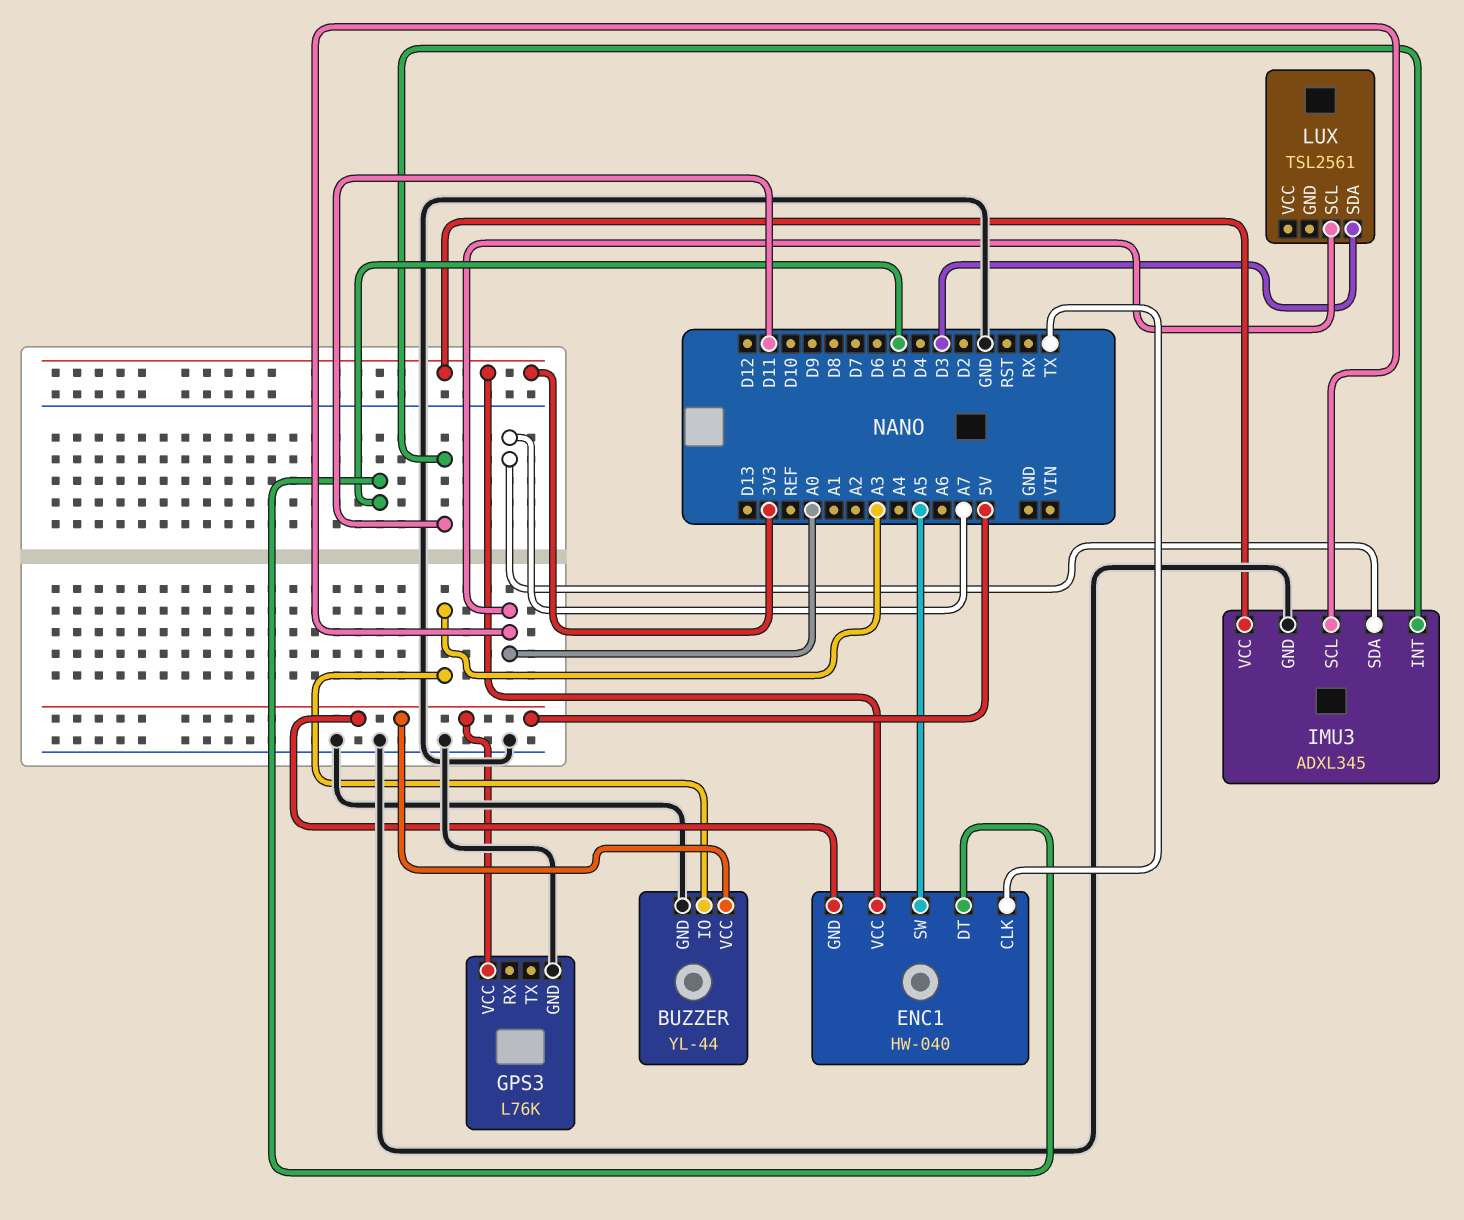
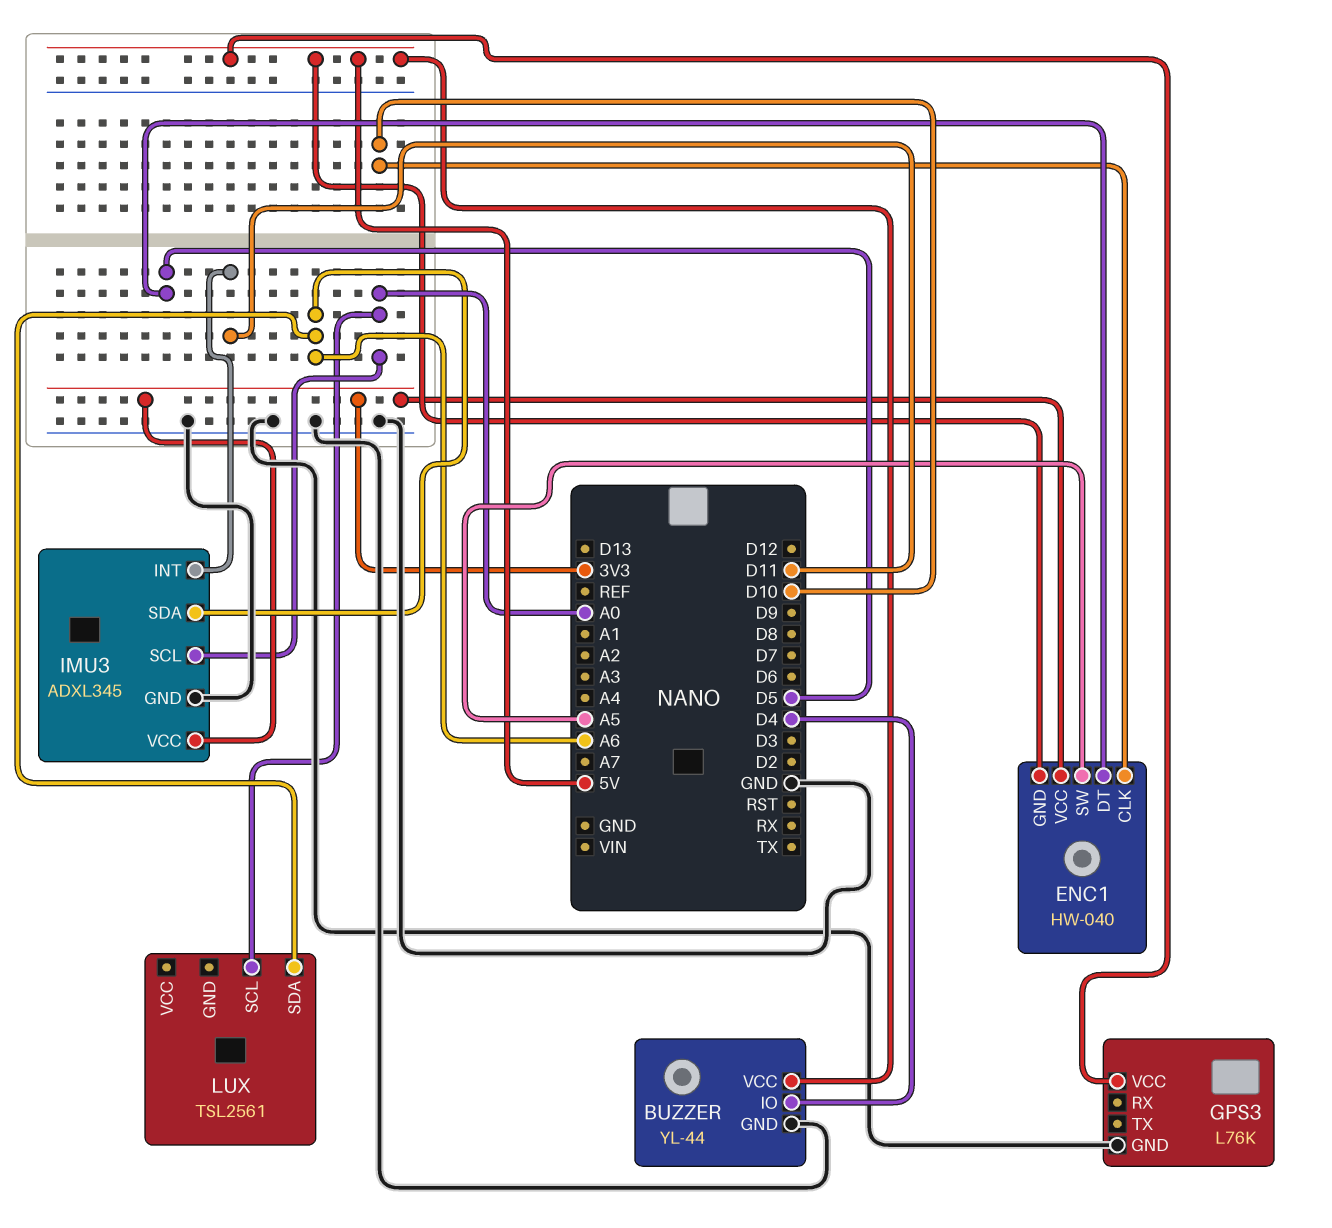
BUZZER pin IO: A3 -> D4
ENC1 pin CLK: TX -> D10
IMU3 pin SDA: A7 -> A6
LUX pin SDA: D3 -> A6

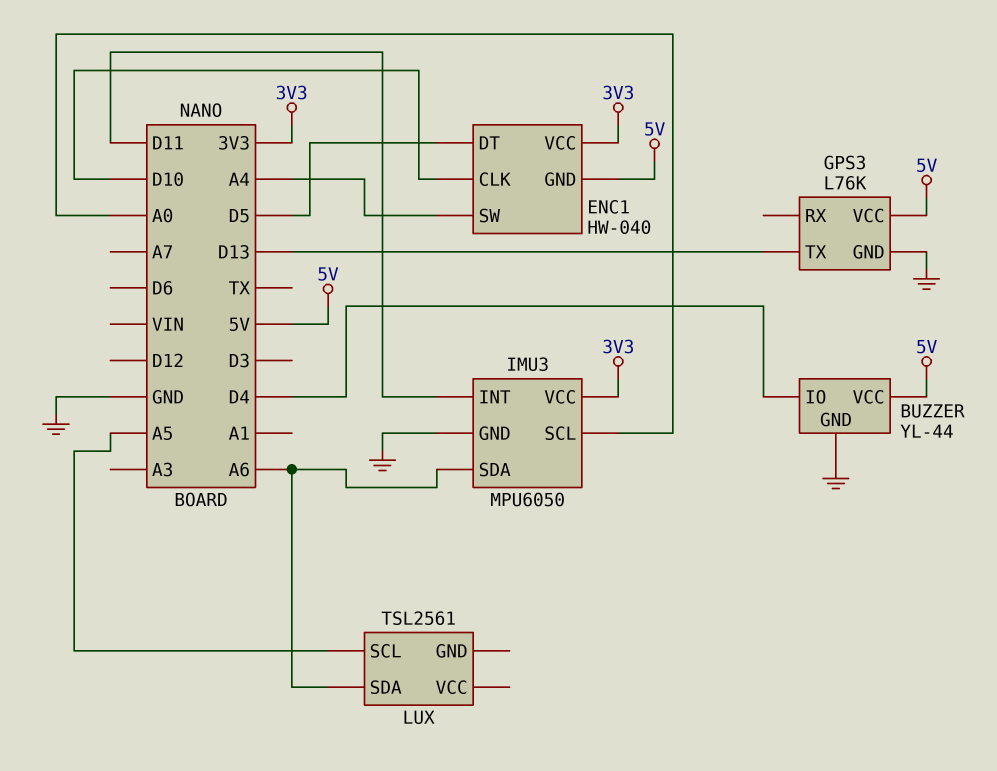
ENC1 pin SW: A5 -> A4
GPS3 pin TX: none -> D13
IMU3: ADXL345 -> MPU6050
LUX pin SCL: A0 -> A5

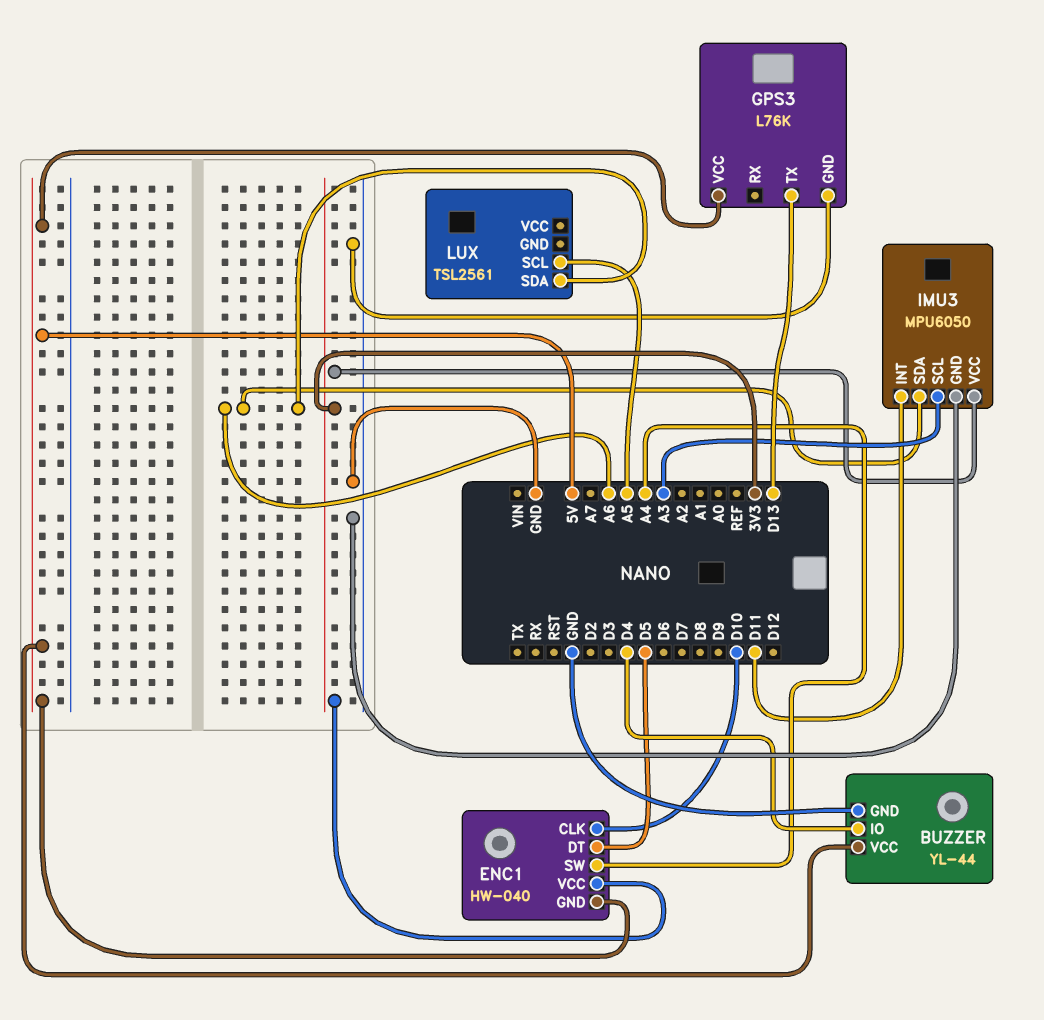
IMU3 pin SCL: A0 -> A3

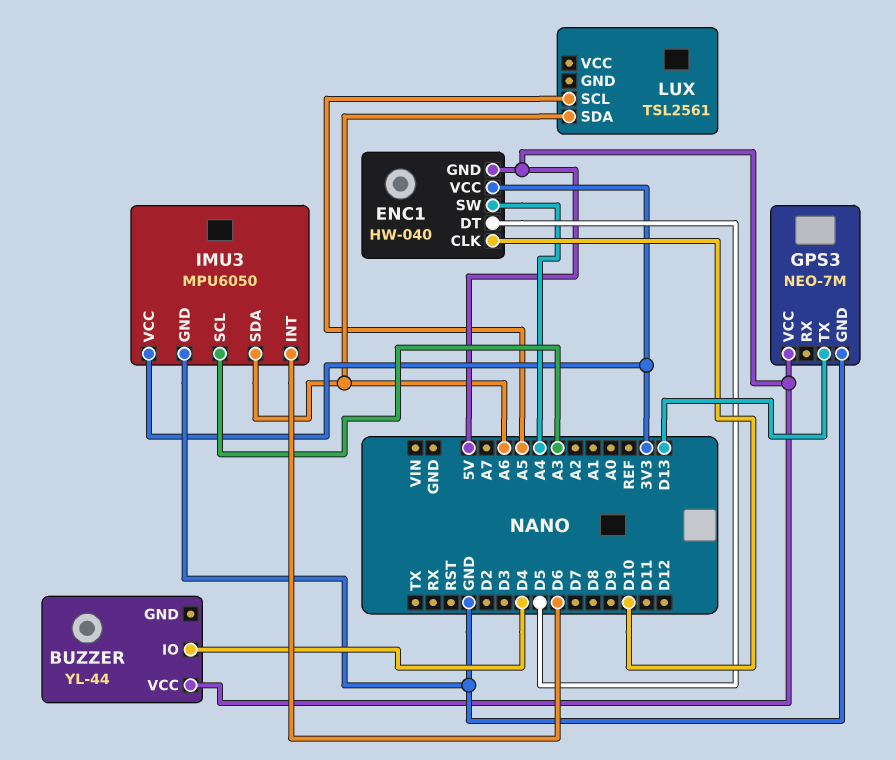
BUZZER pin GND: GND -> none
GPS3: L76K -> NEO-7M
IMU3 pin INT: D11 -> D6

